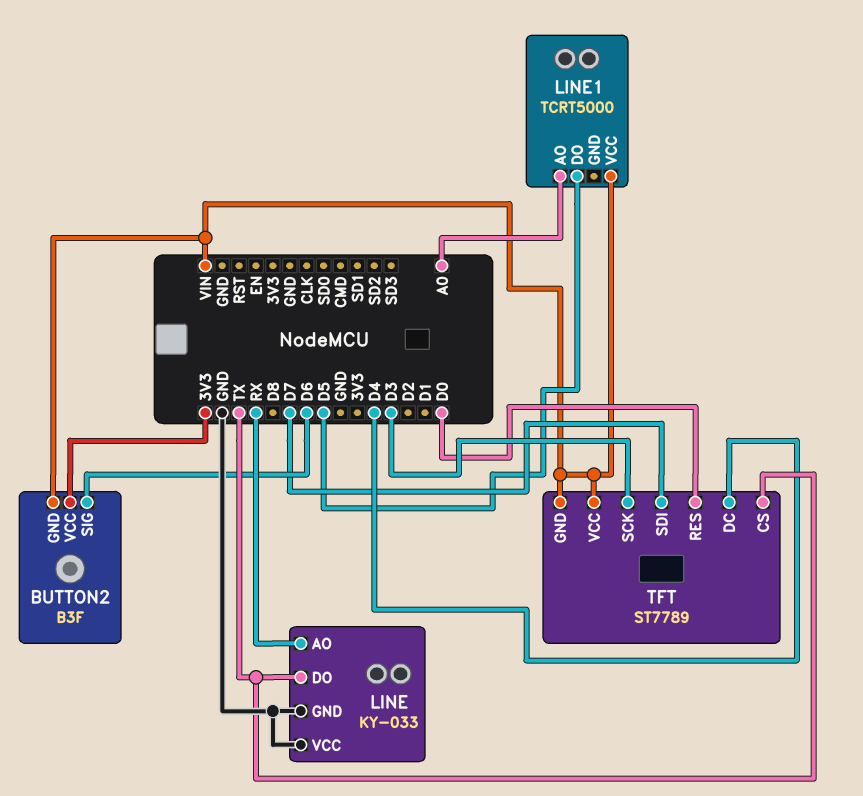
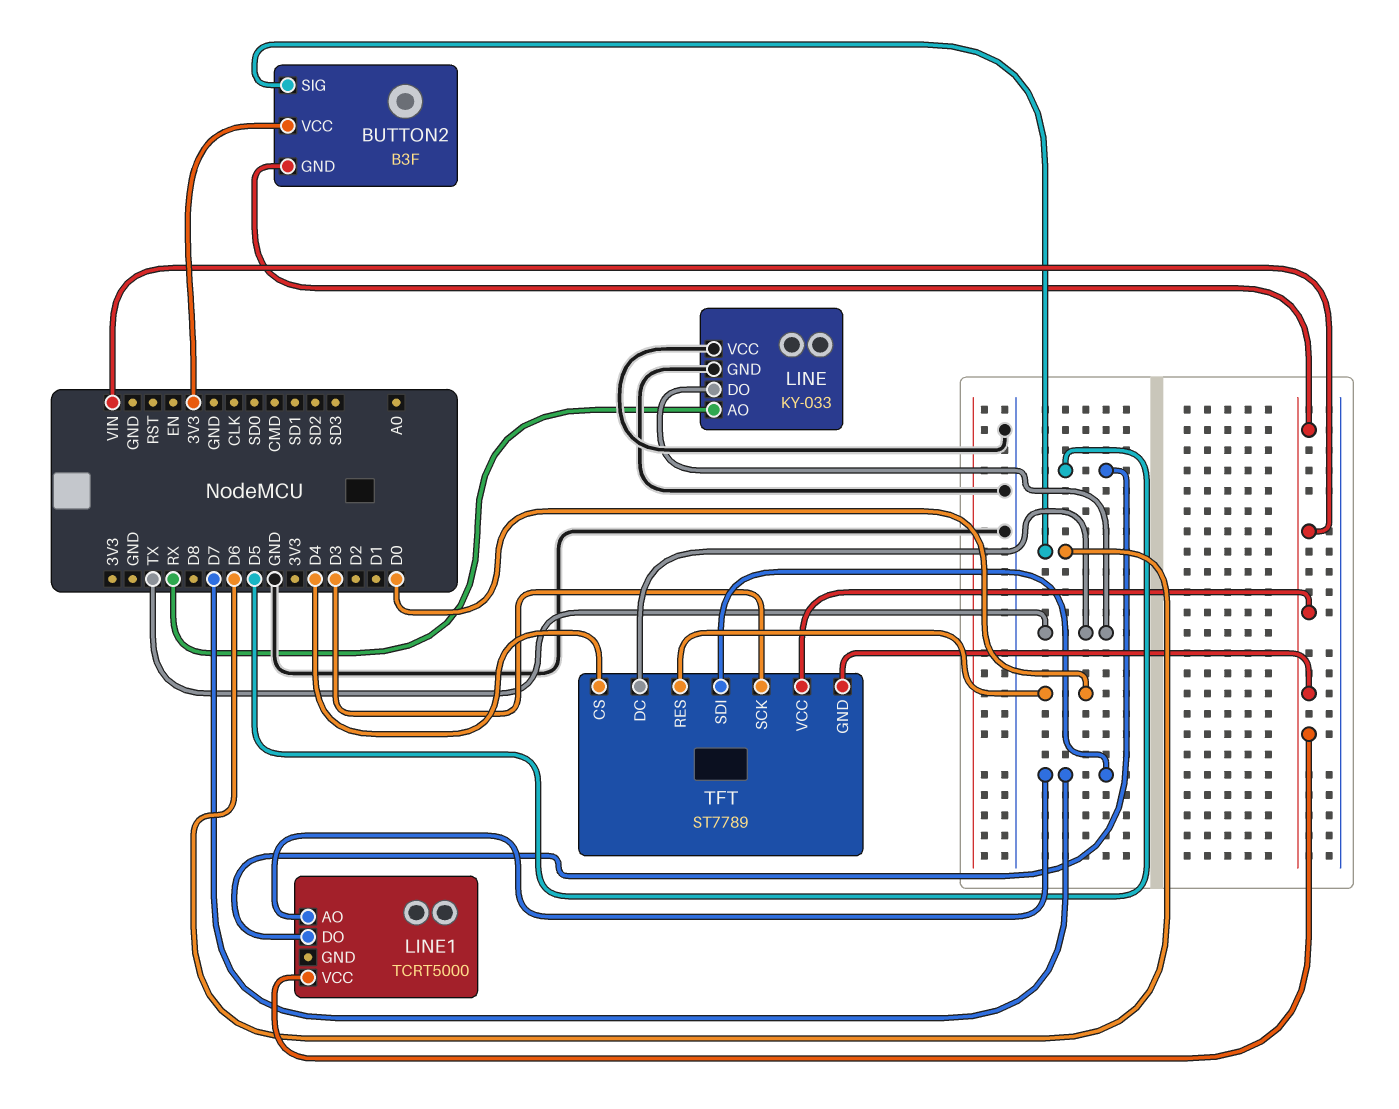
LINE1 pin AO: A0 -> D7
TFT pin CS: TX -> D4
TFT pin DC: D4 -> TX

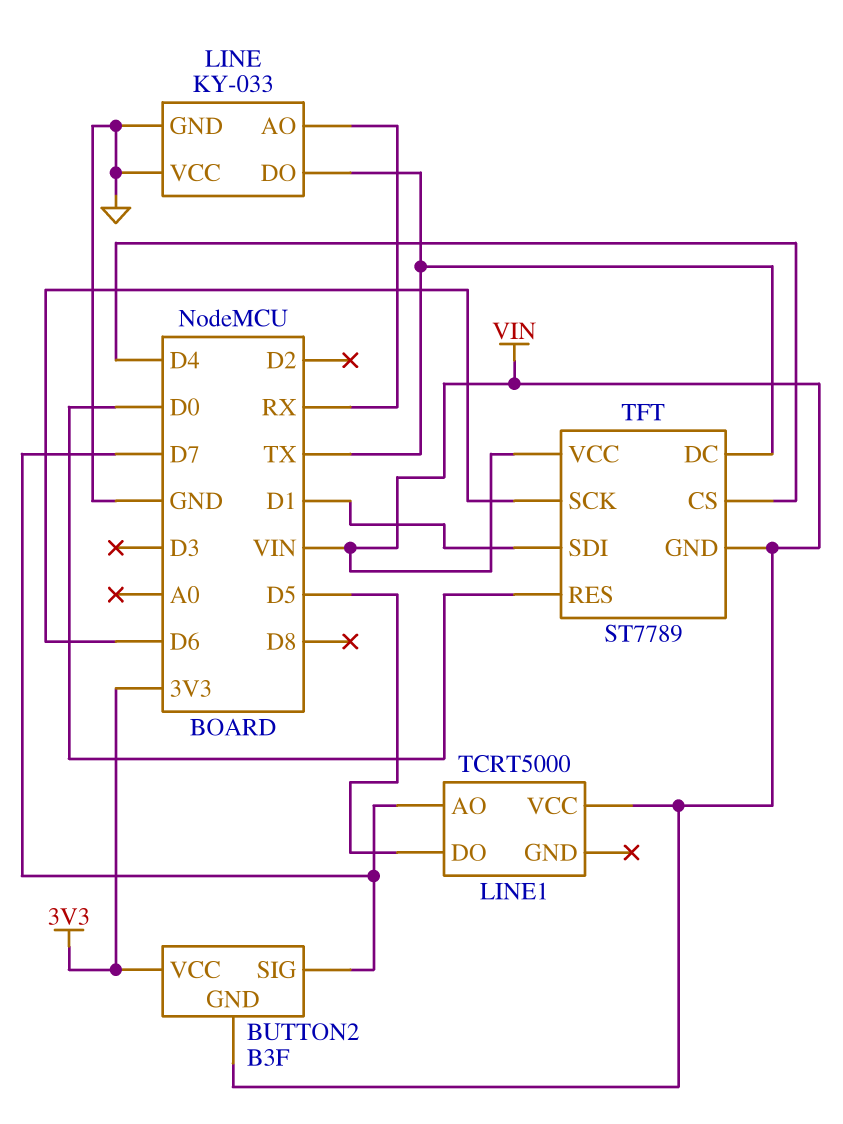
BUTTON2 pin SIG: D6 -> D7
TFT pin SCK: D3 -> D6
TFT pin SDI: D7 -> D1

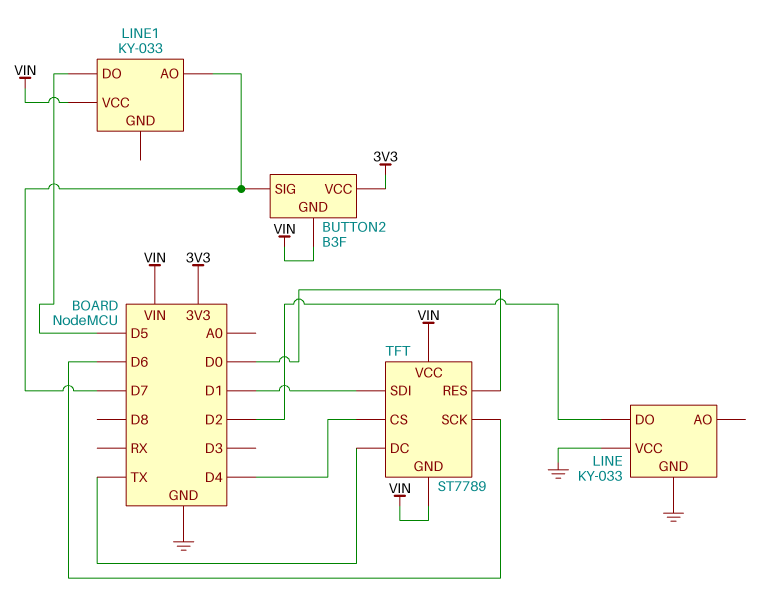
LINE pin AO: RX -> none
LINE pin DO: TX -> D2
LINE1: TCRT5000 -> KY-033

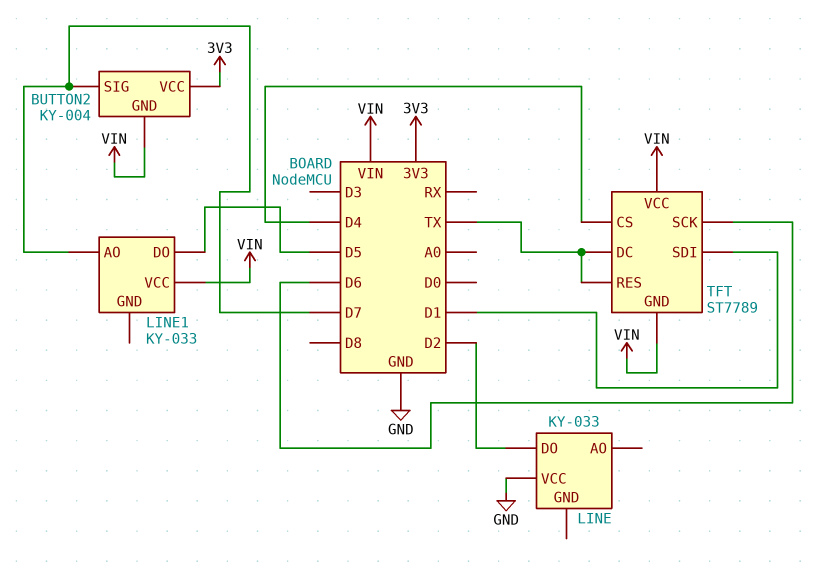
BUTTON2: B3F -> KY-004
LINE pin GND: GND -> none
TFT pin RES: D0 -> TX

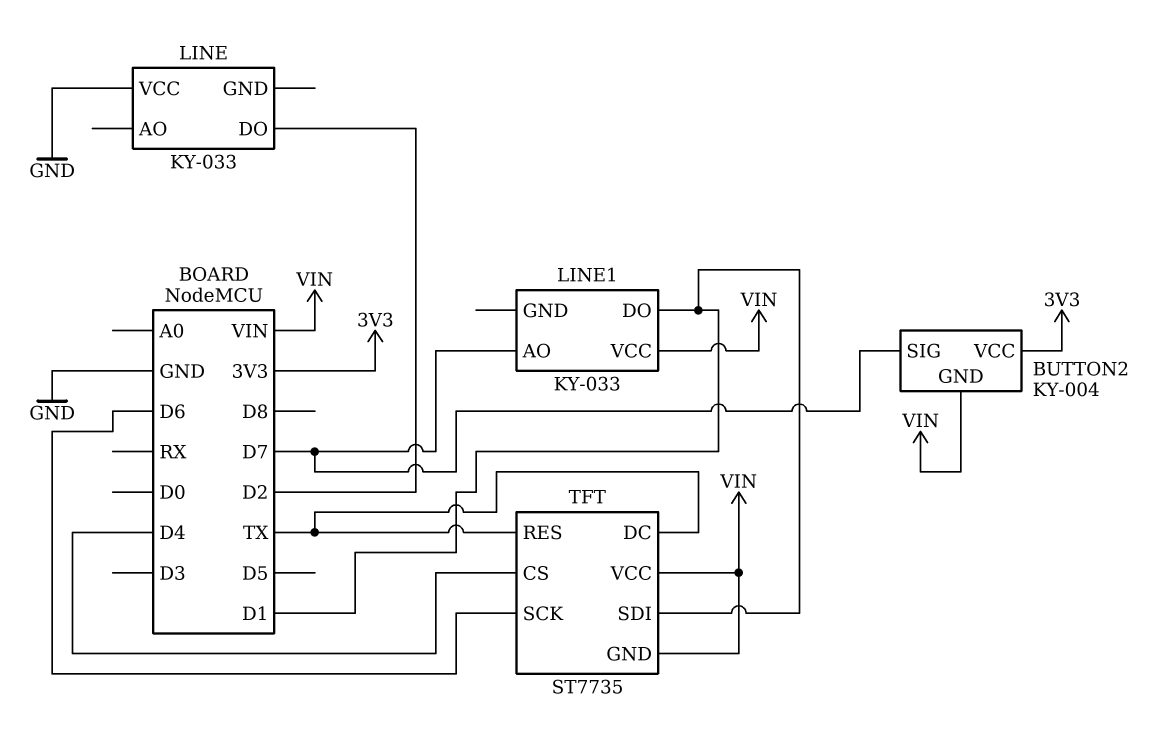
LINE1 pin DO: D5 -> D1
TFT: ST7789 -> ST7735

